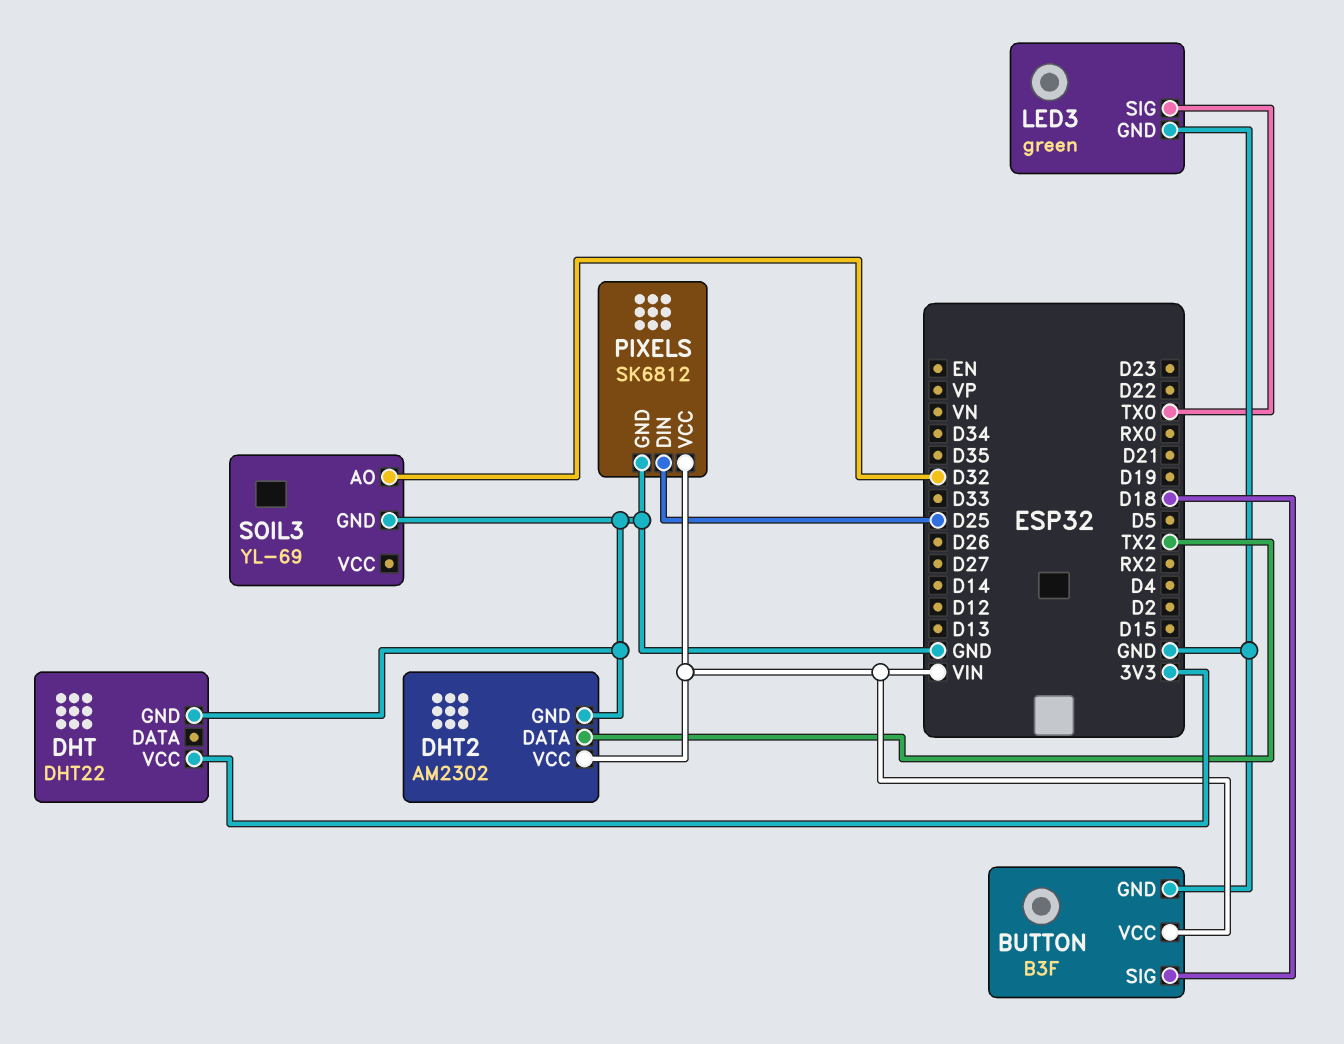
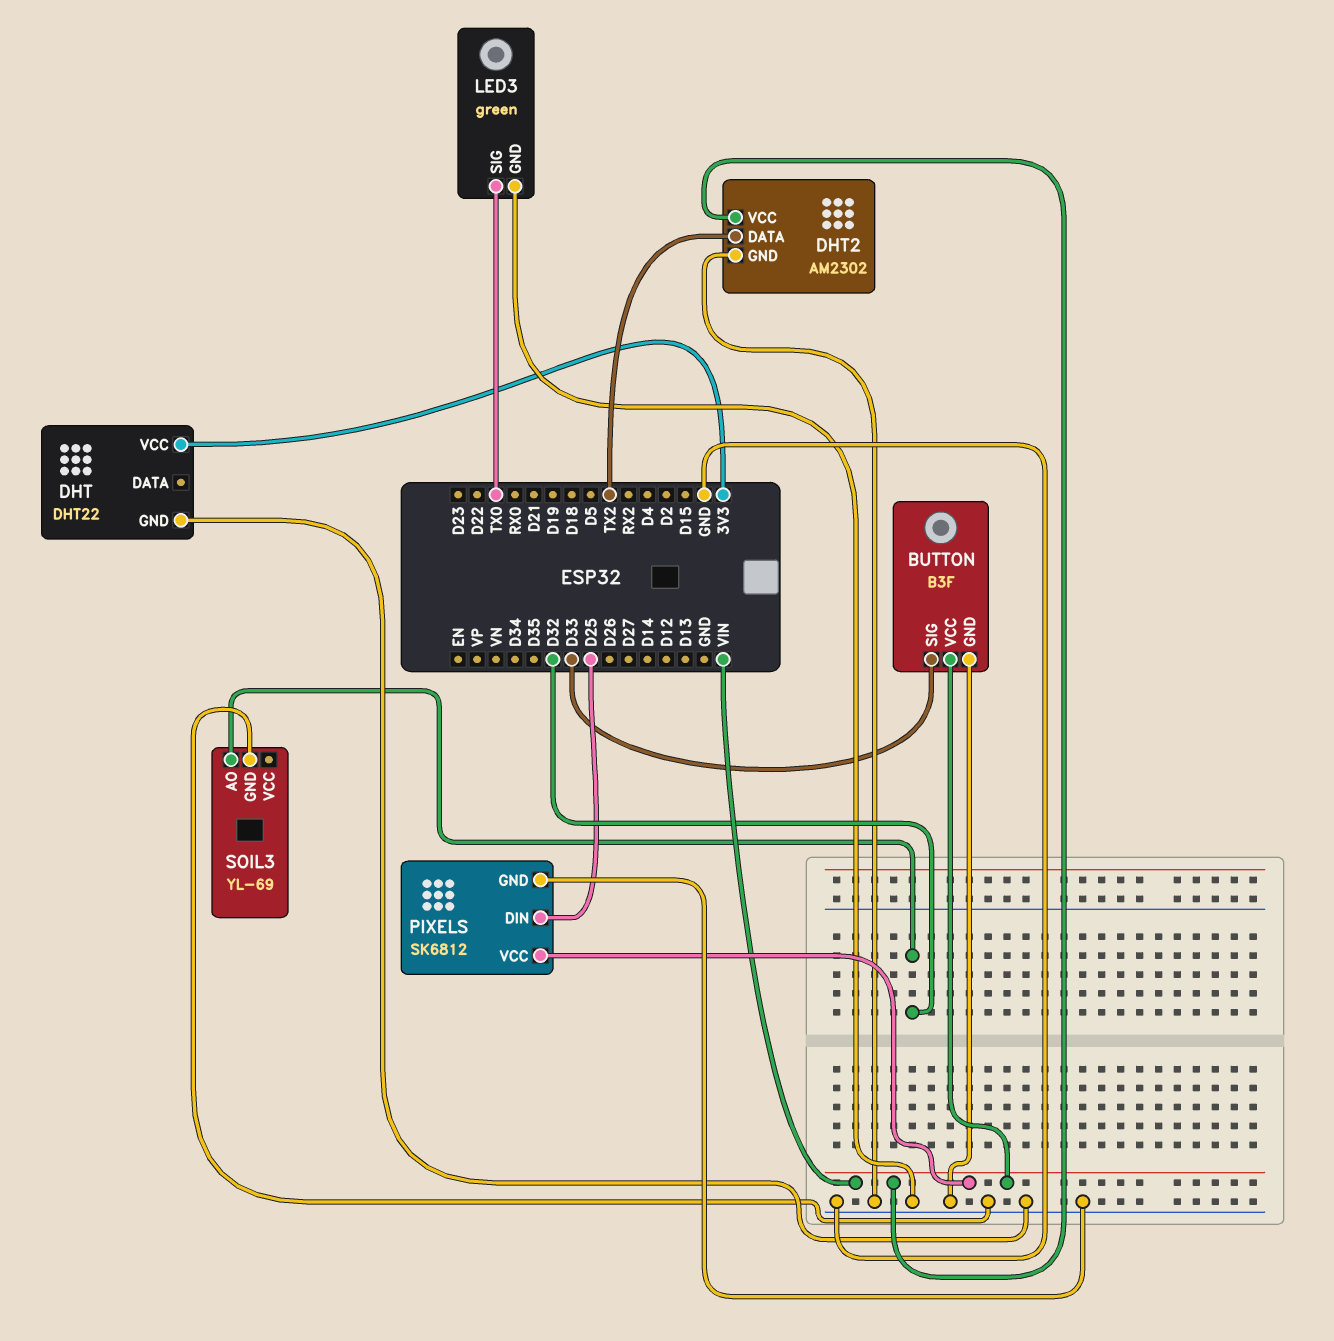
BUTTON pin SIG: D18 -> D33

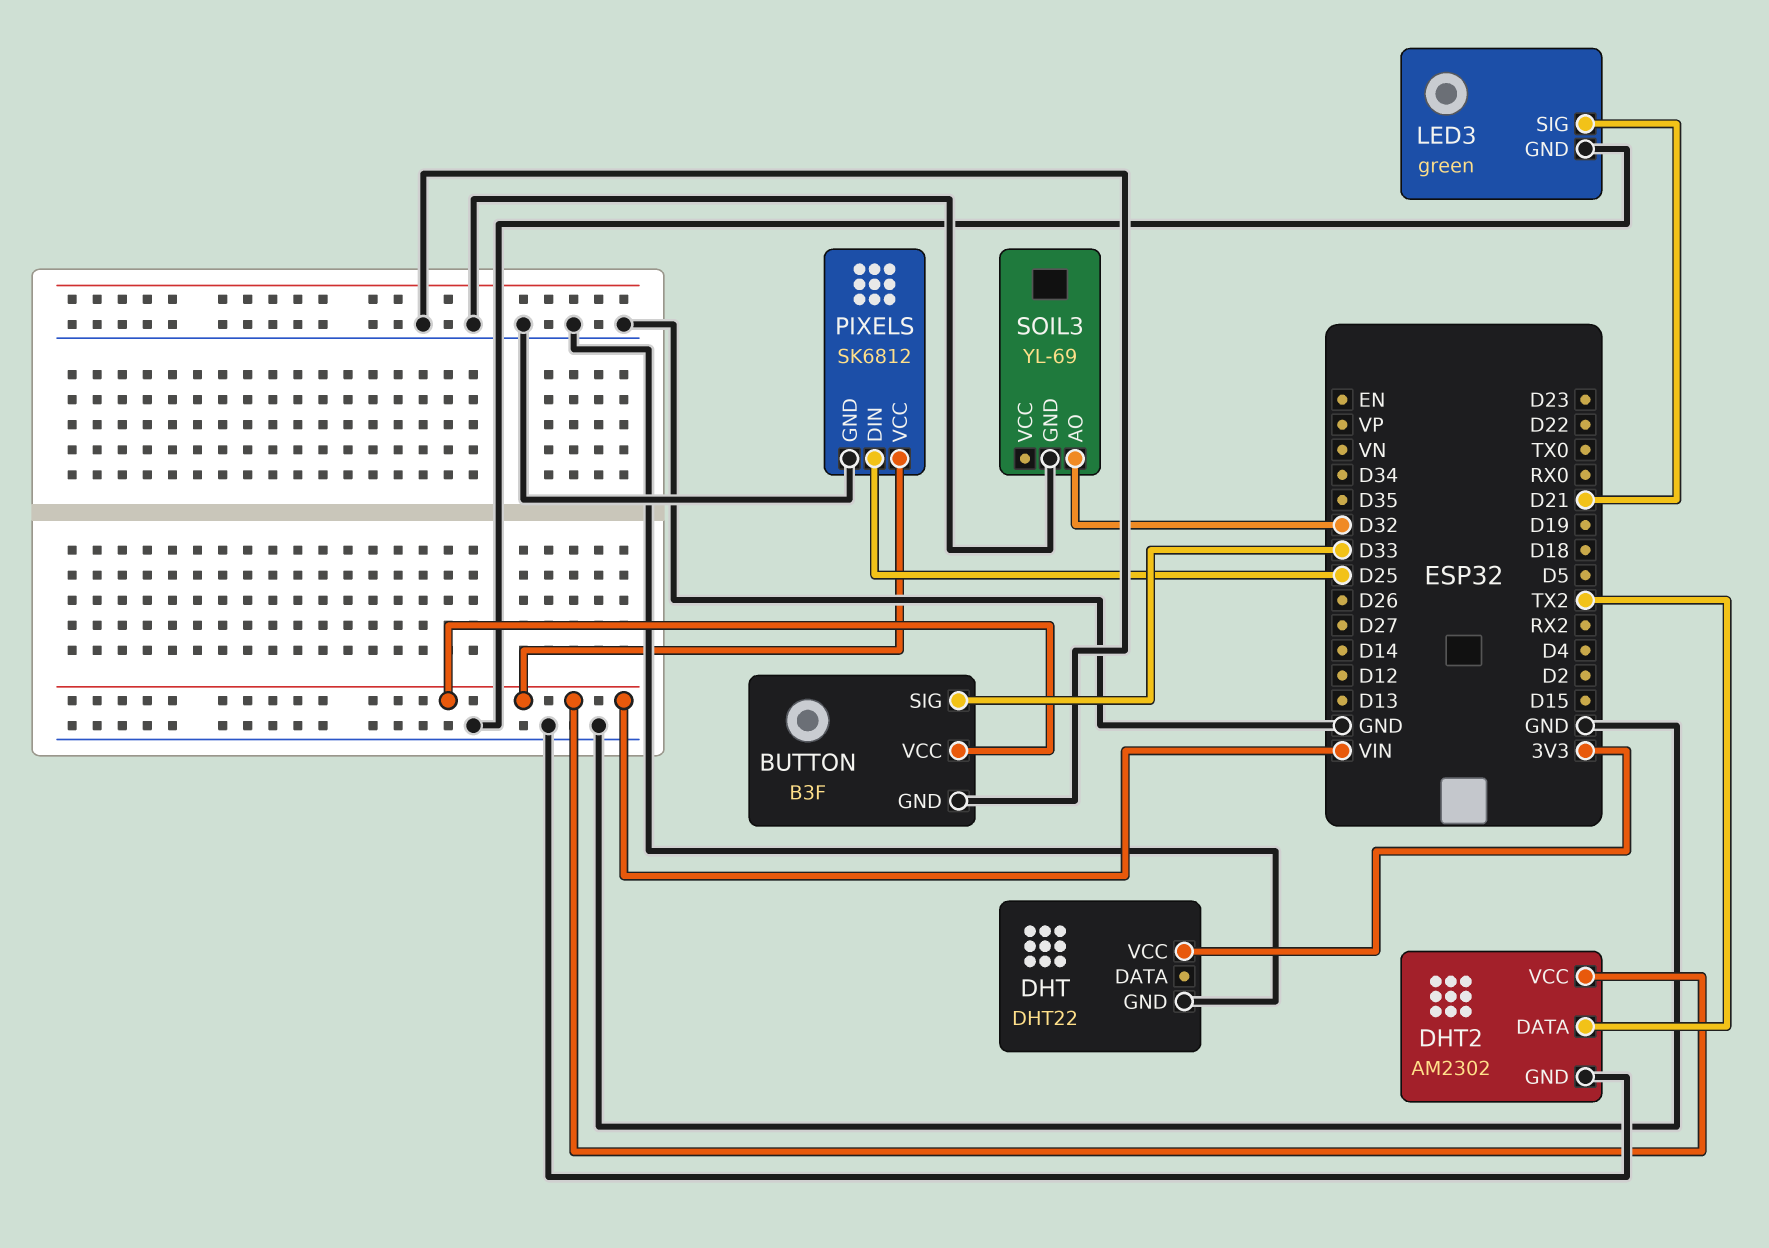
LED3 pin SIG: TX0 -> D21

